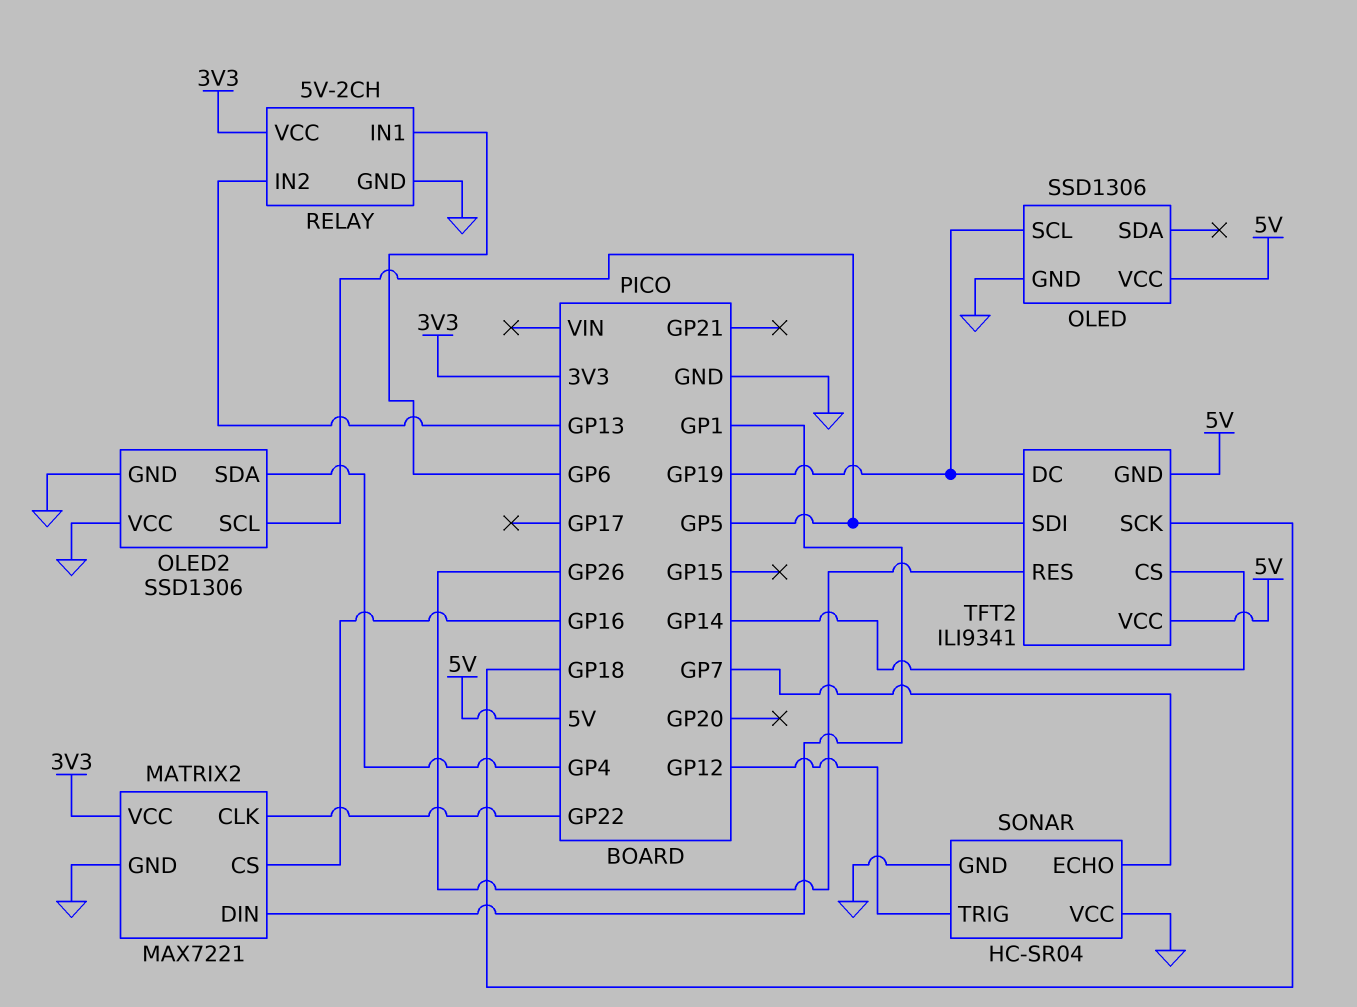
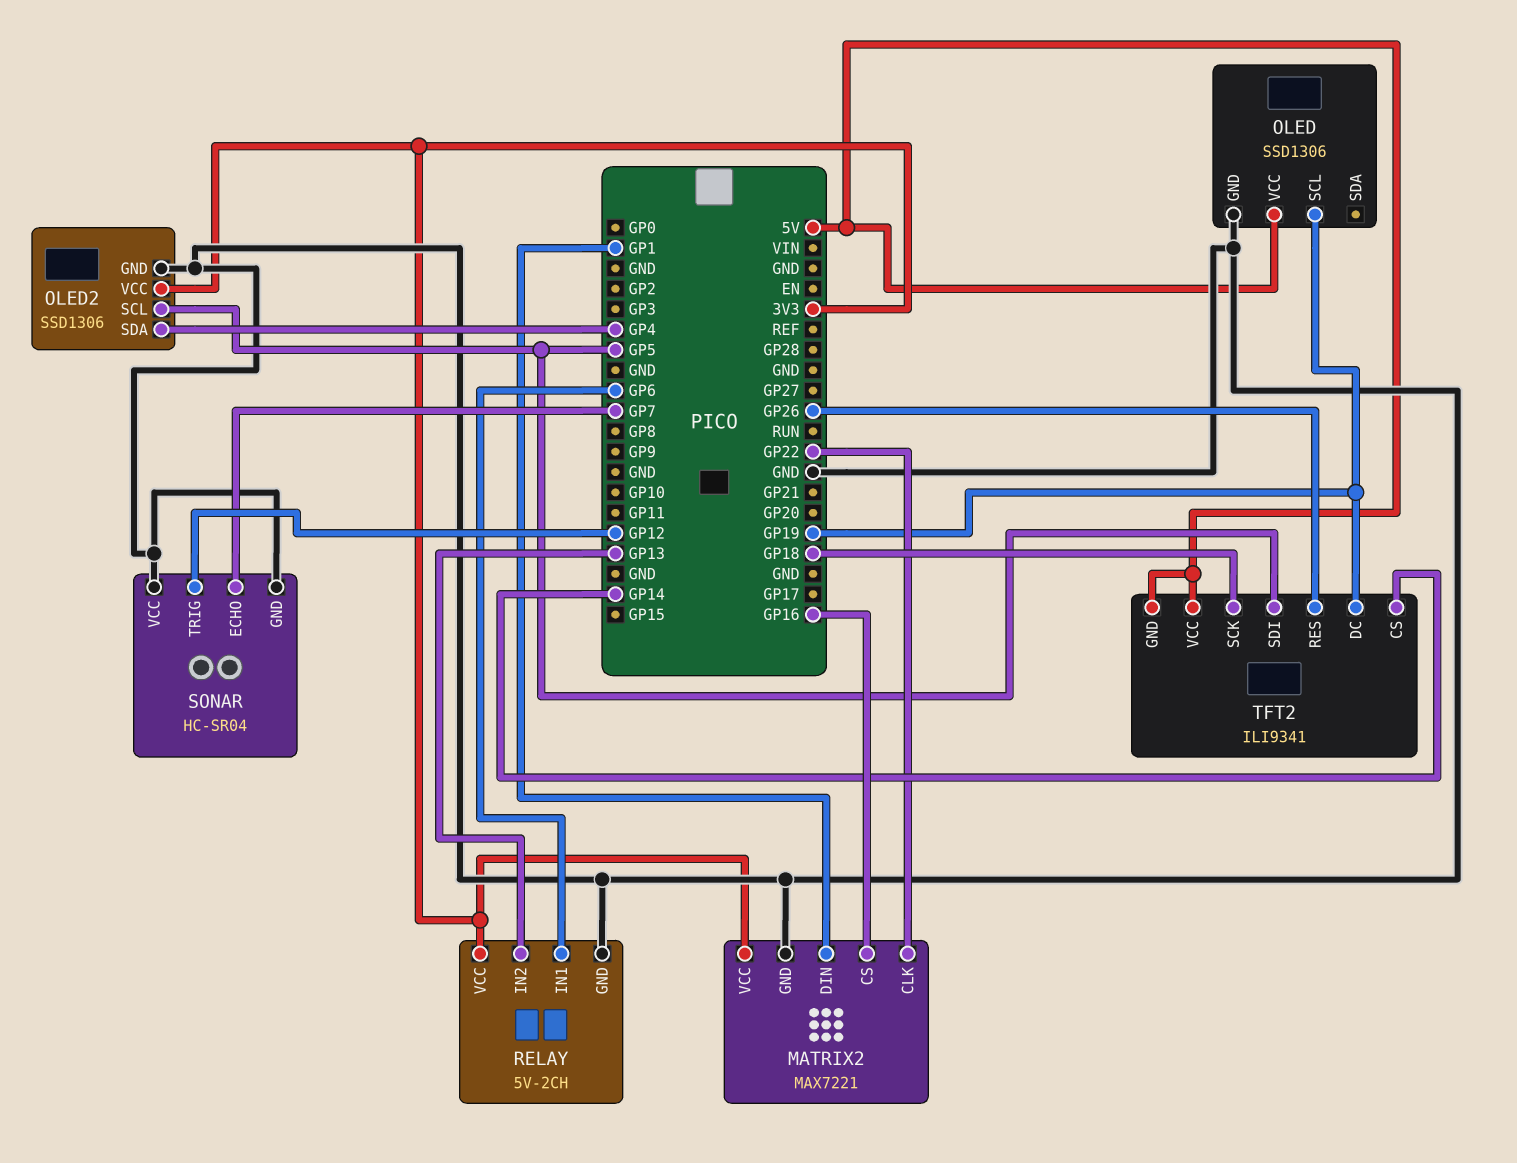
OLED2 pin VCC: GND -> 3V3

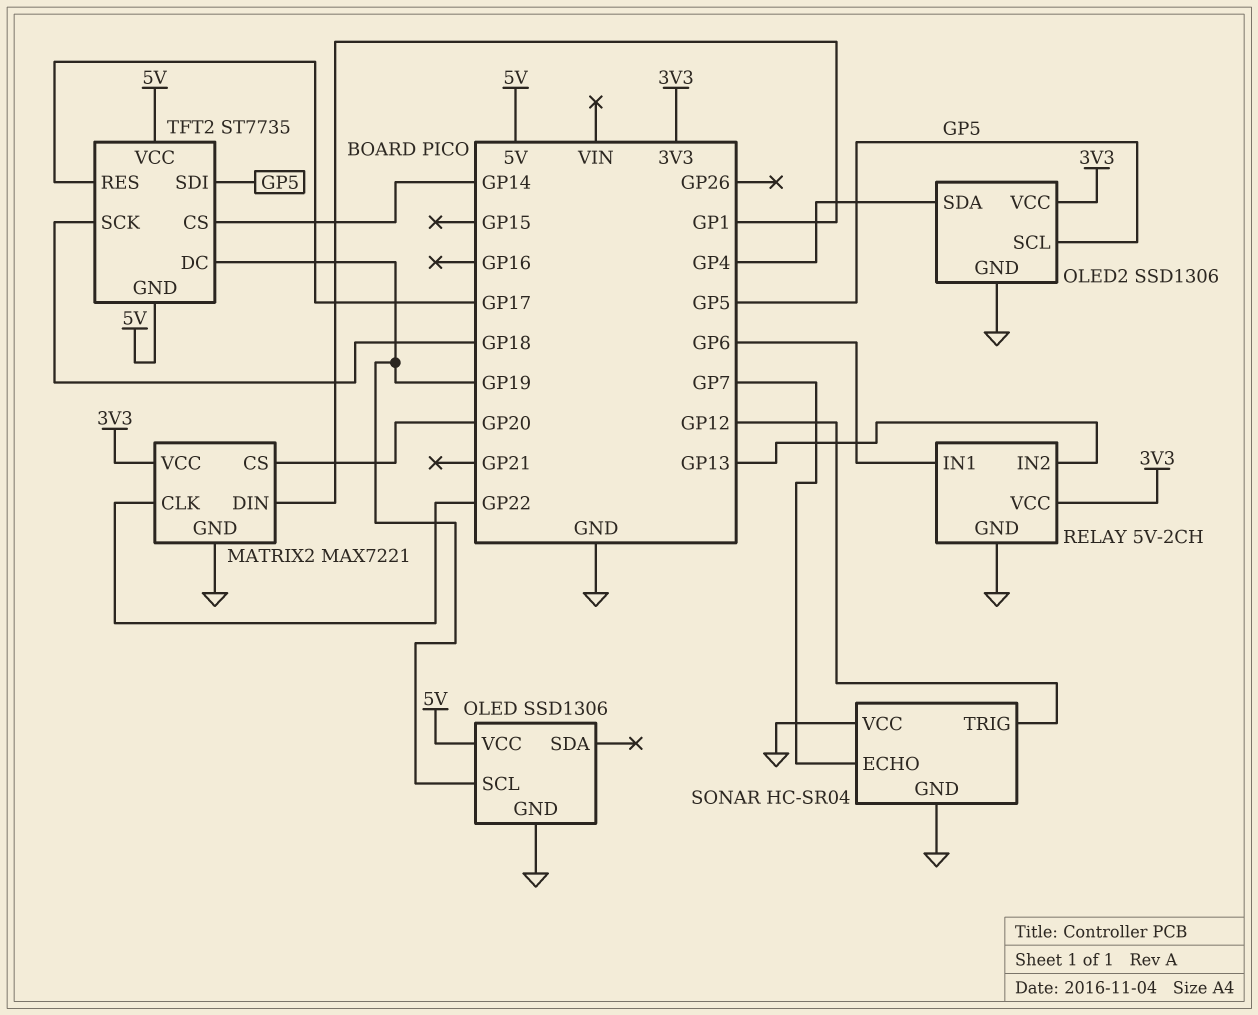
MATRIX2 pin CS: GP16 -> GP20
TFT2: ILI9341 -> ST7735
TFT2 pin RES: GP26 -> GP17

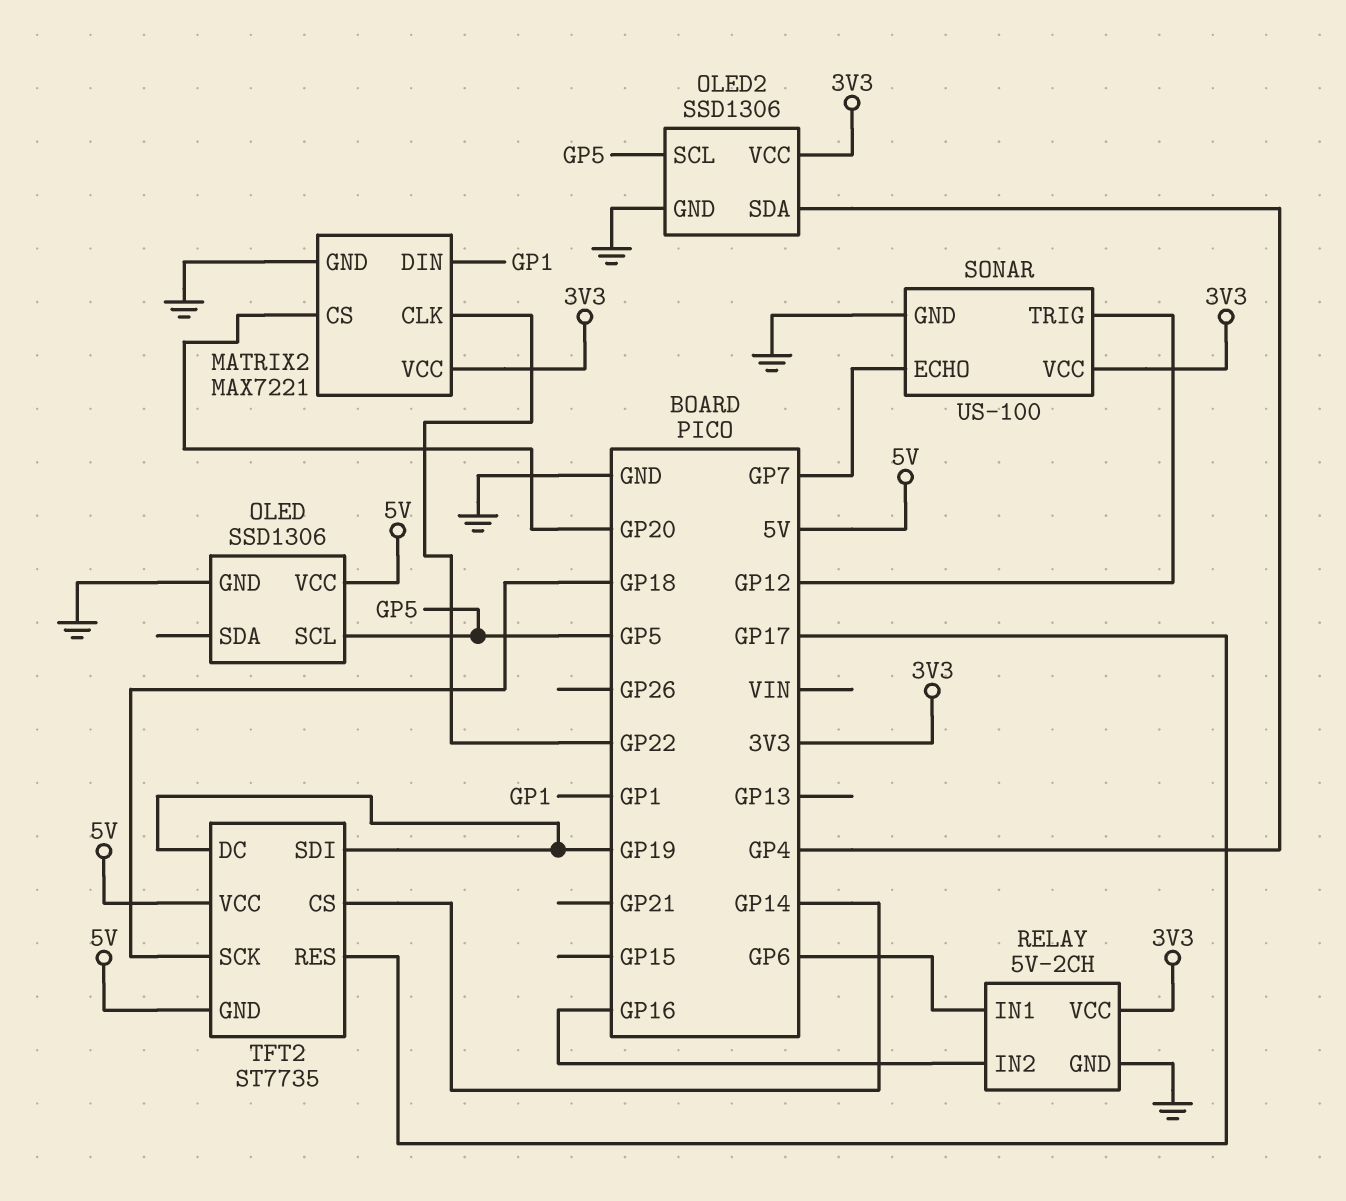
OLED pin SCL: GP19 -> GP5
RELAY pin IN2: GP13 -> GP16
SONAR: HC-SR04 -> US-100
SONAR pin VCC: GND -> 3V3
TFT2 pin SDI: GP5 -> GP19

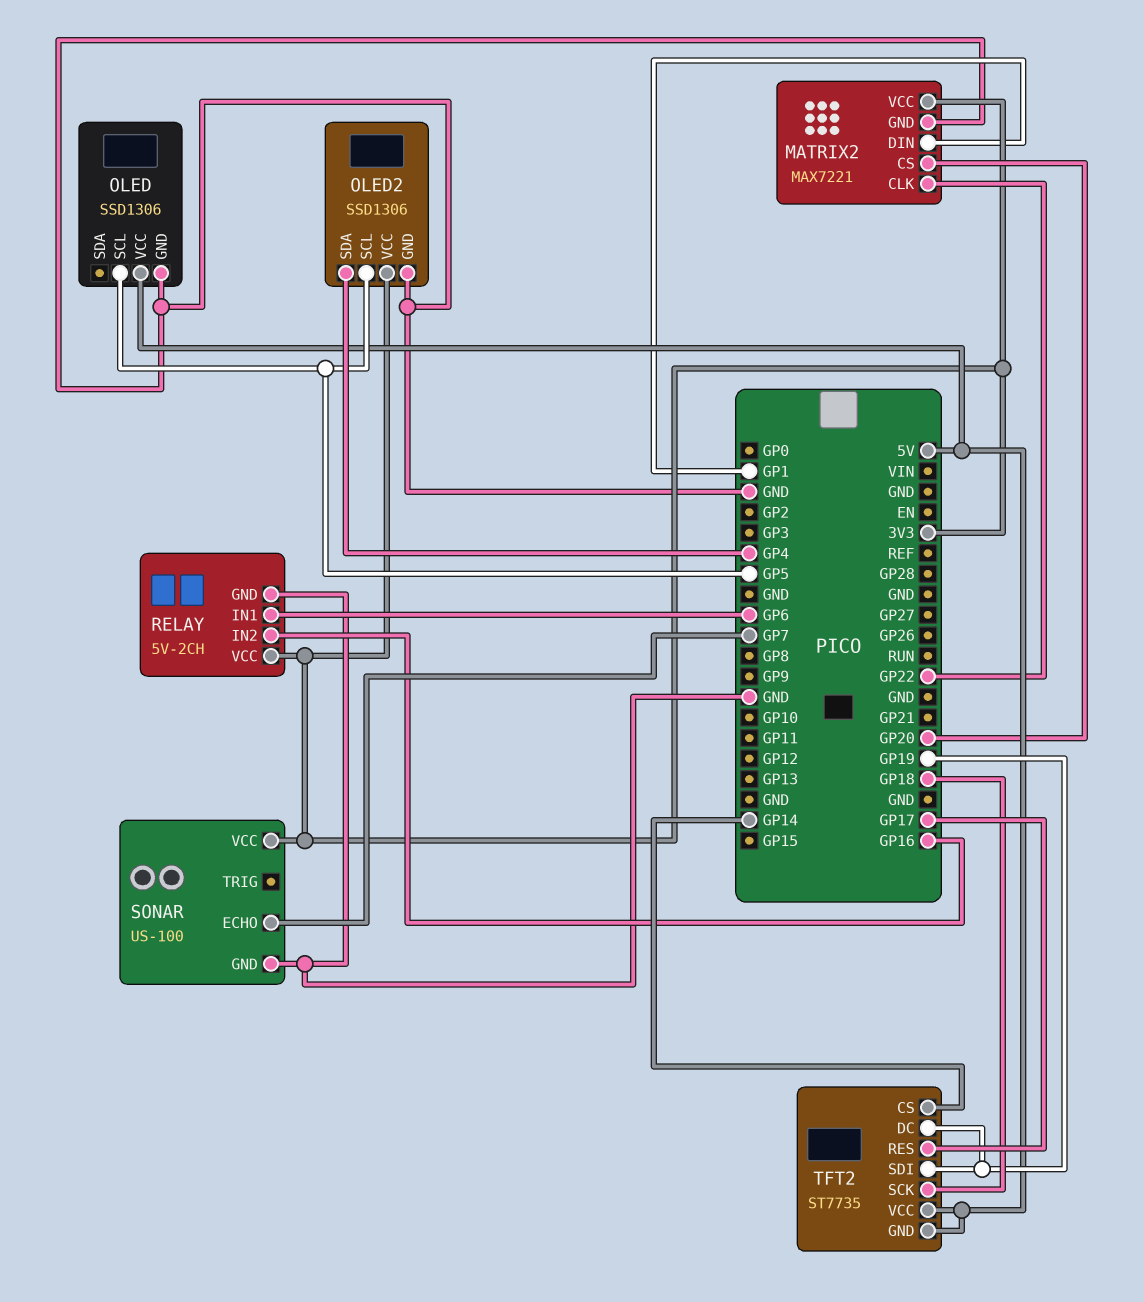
SONAR pin TRIG: GP12 -> none

